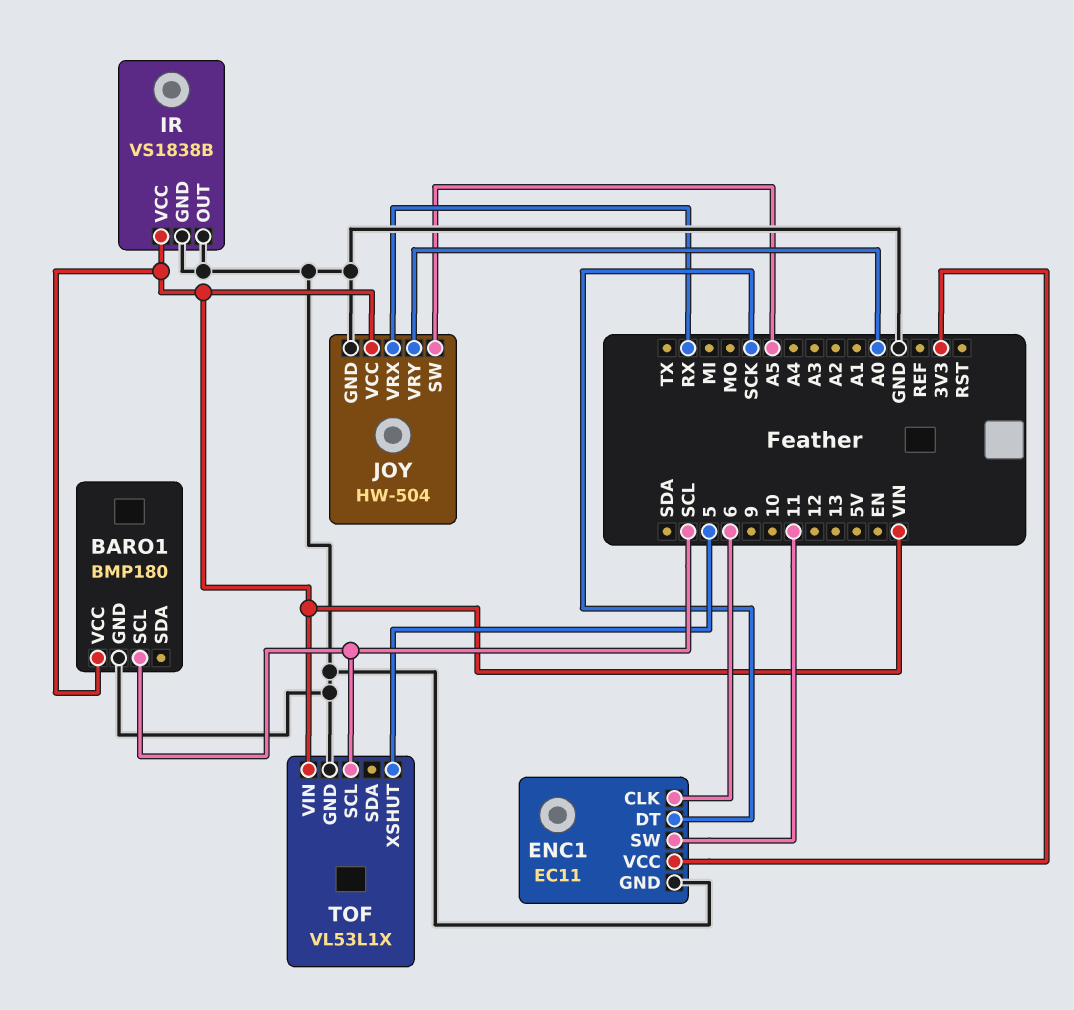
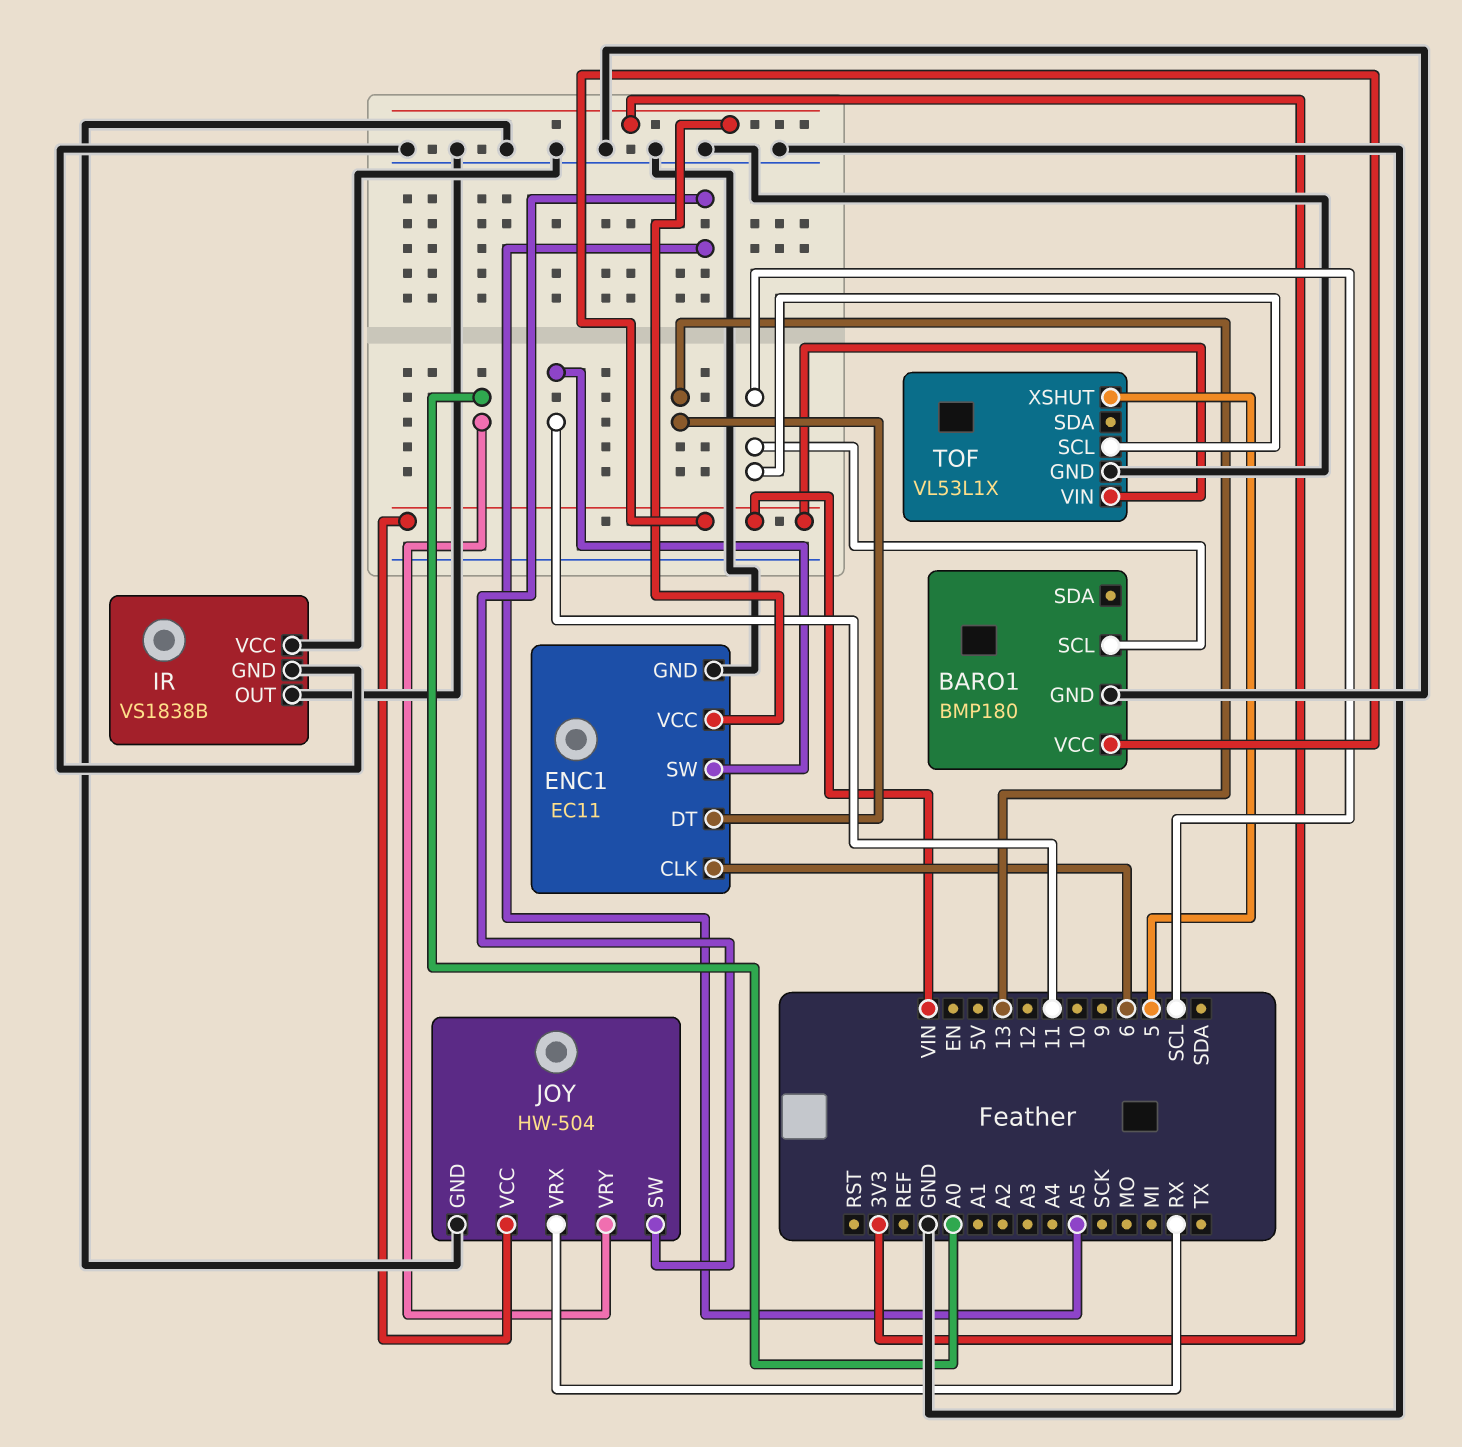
ENC1 pin DT: SCK -> 13
IR pin VCC: VIN -> GND

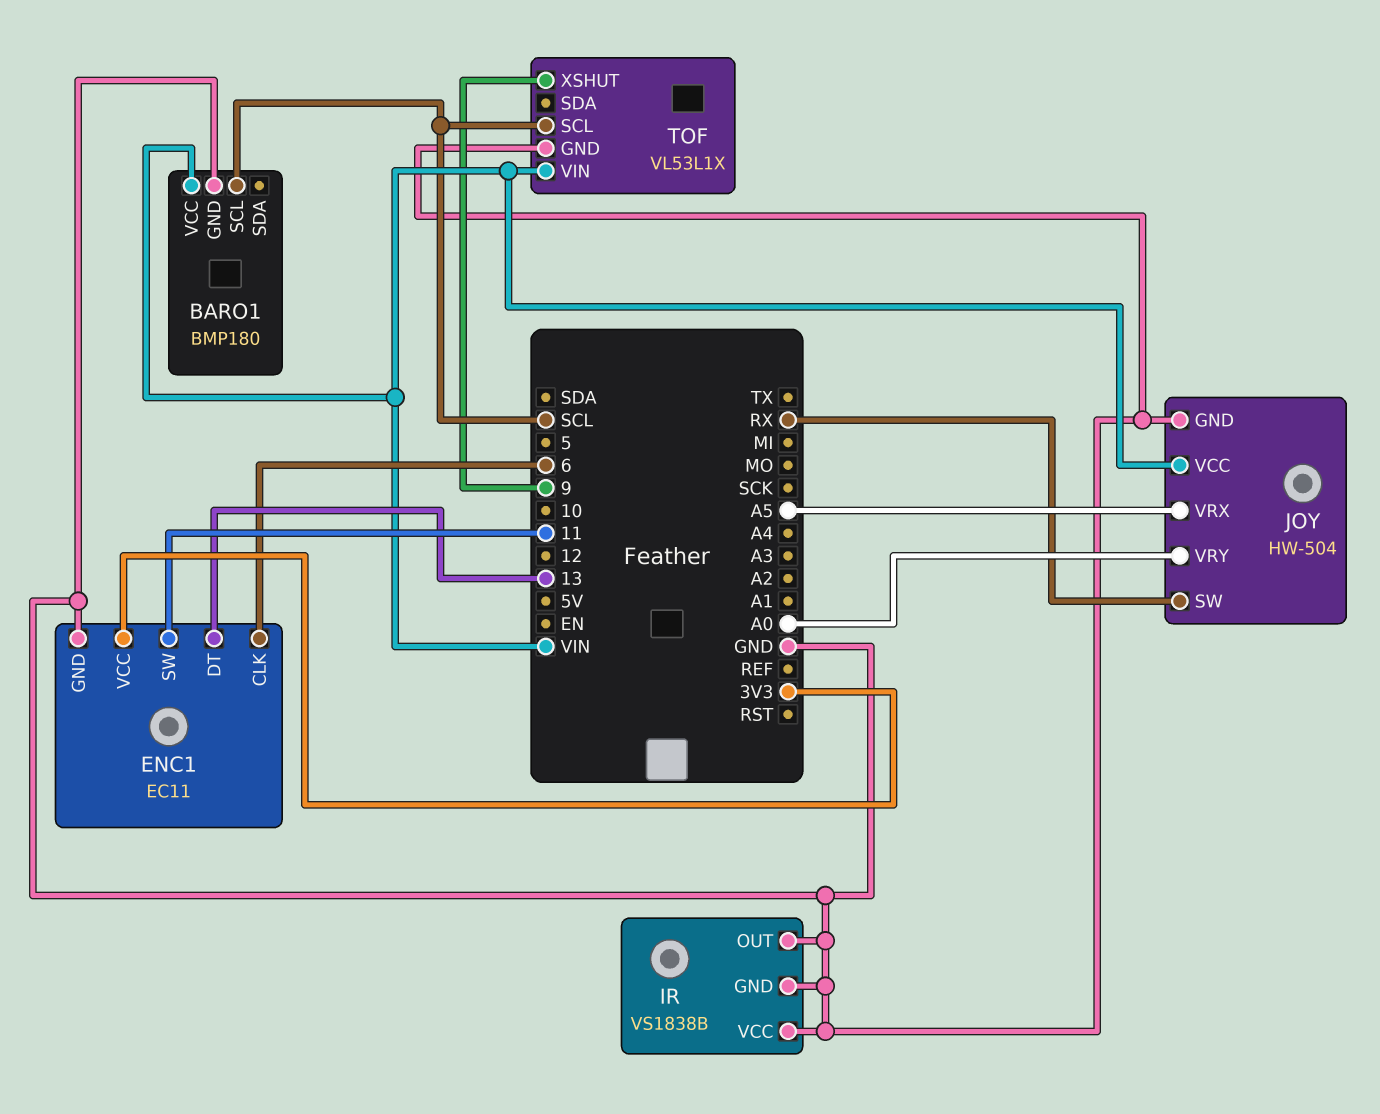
JOY pin SW: A5 -> RX
JOY pin VRX: RX -> A5
TOF pin XSHUT: 5 -> 9

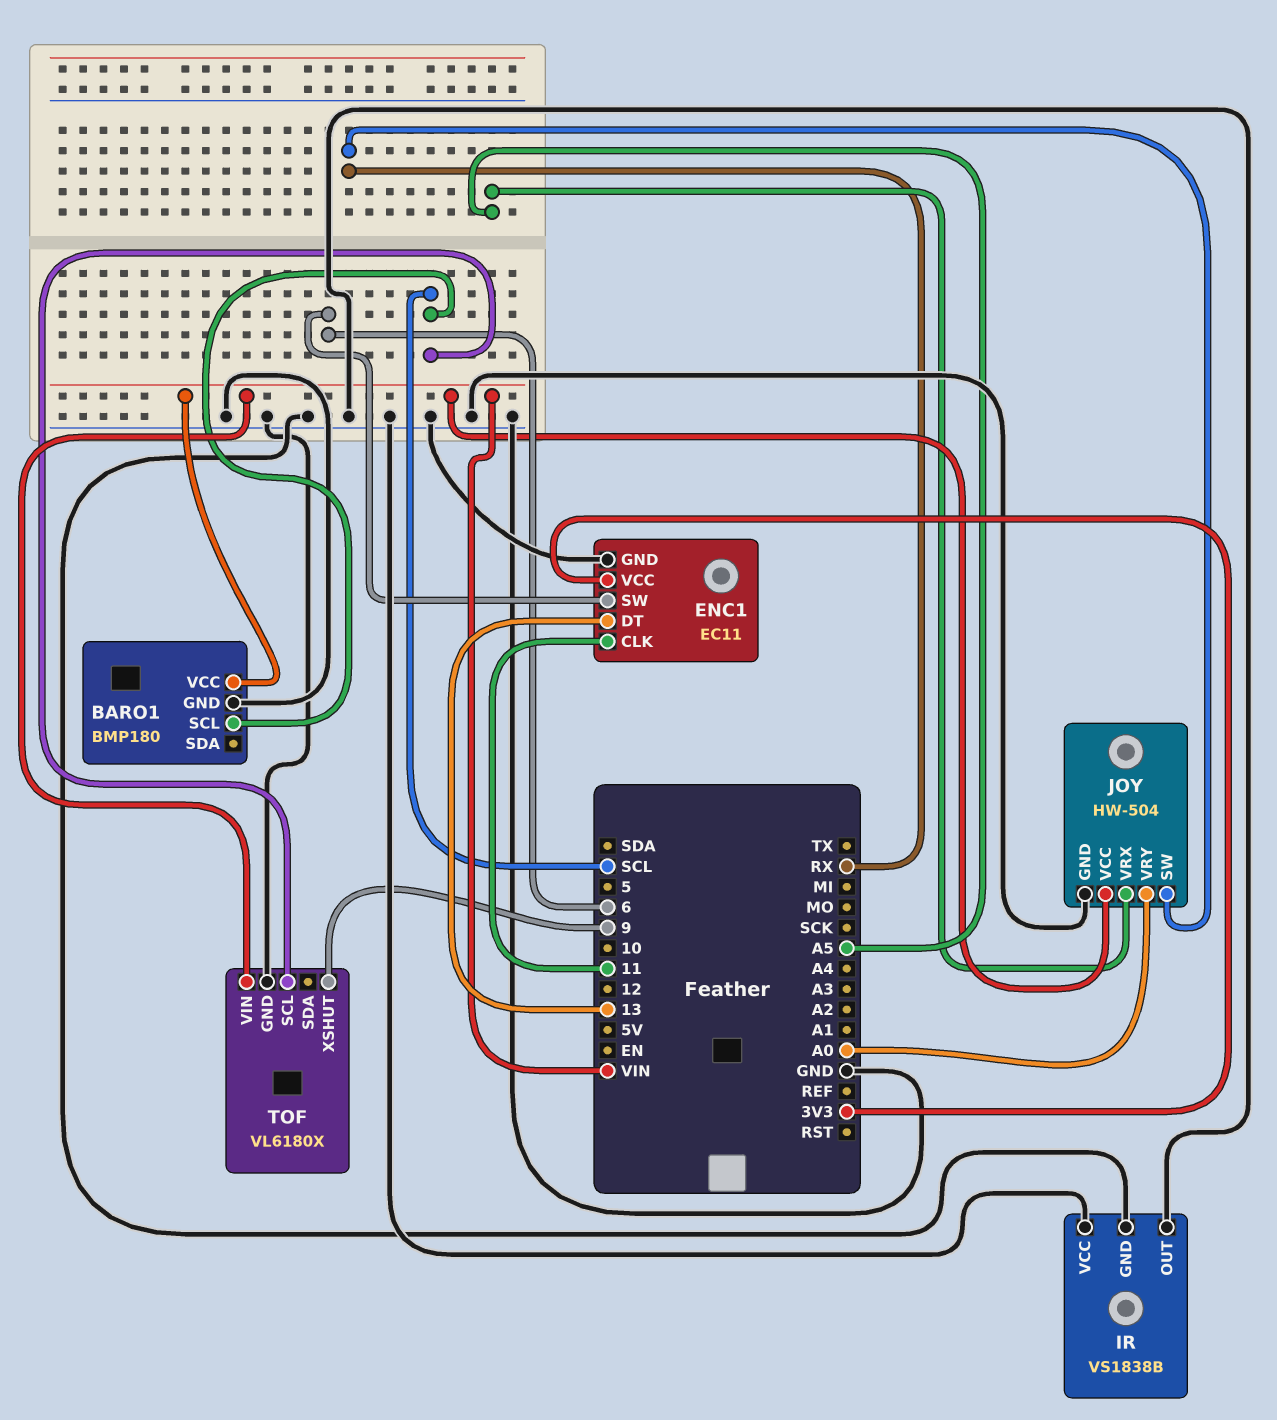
ENC1 pin CLK: 6 -> 11
ENC1 pin SW: 11 -> 6
TOF: VL53L1X -> VL6180X

